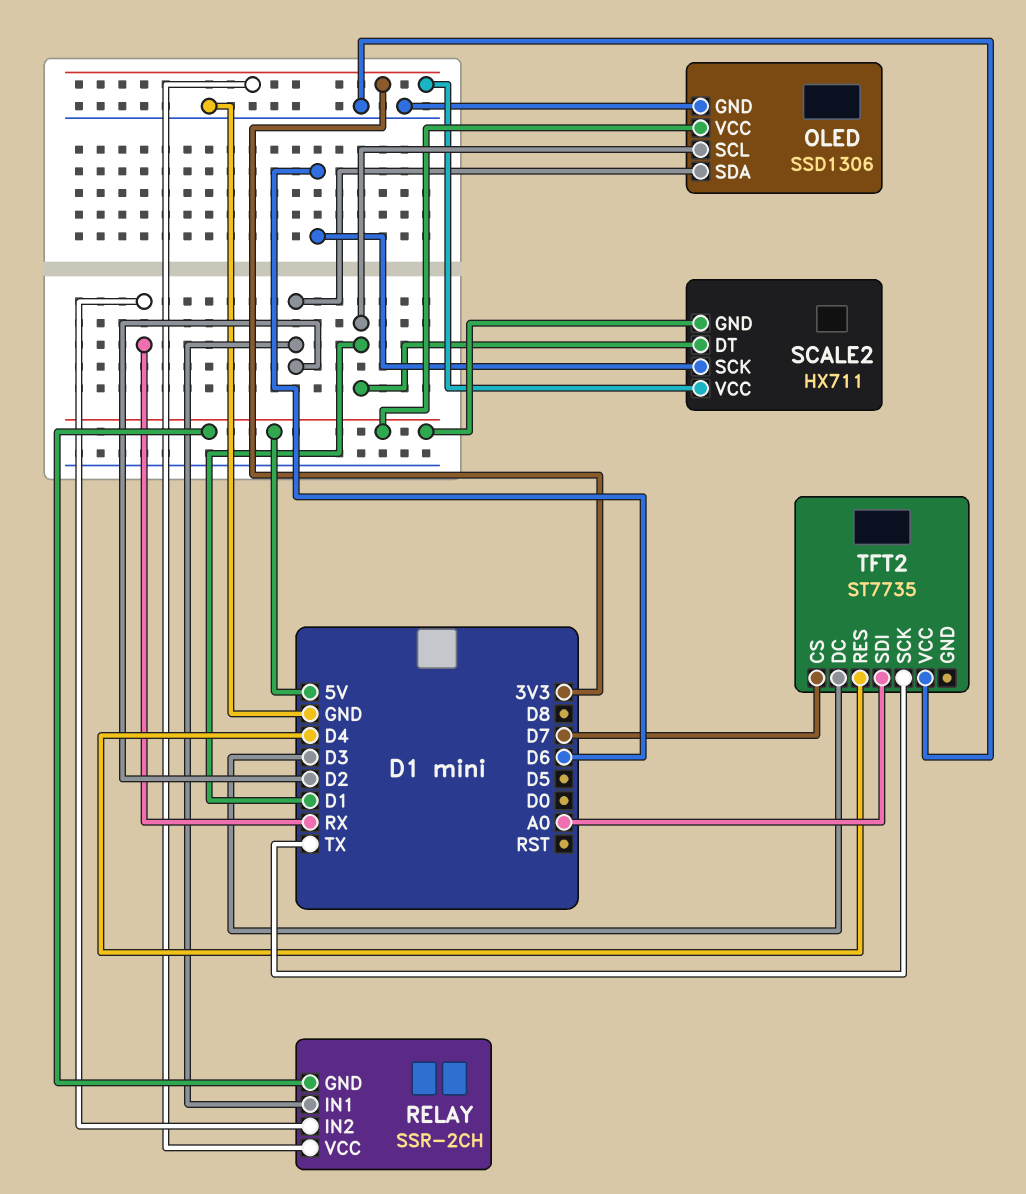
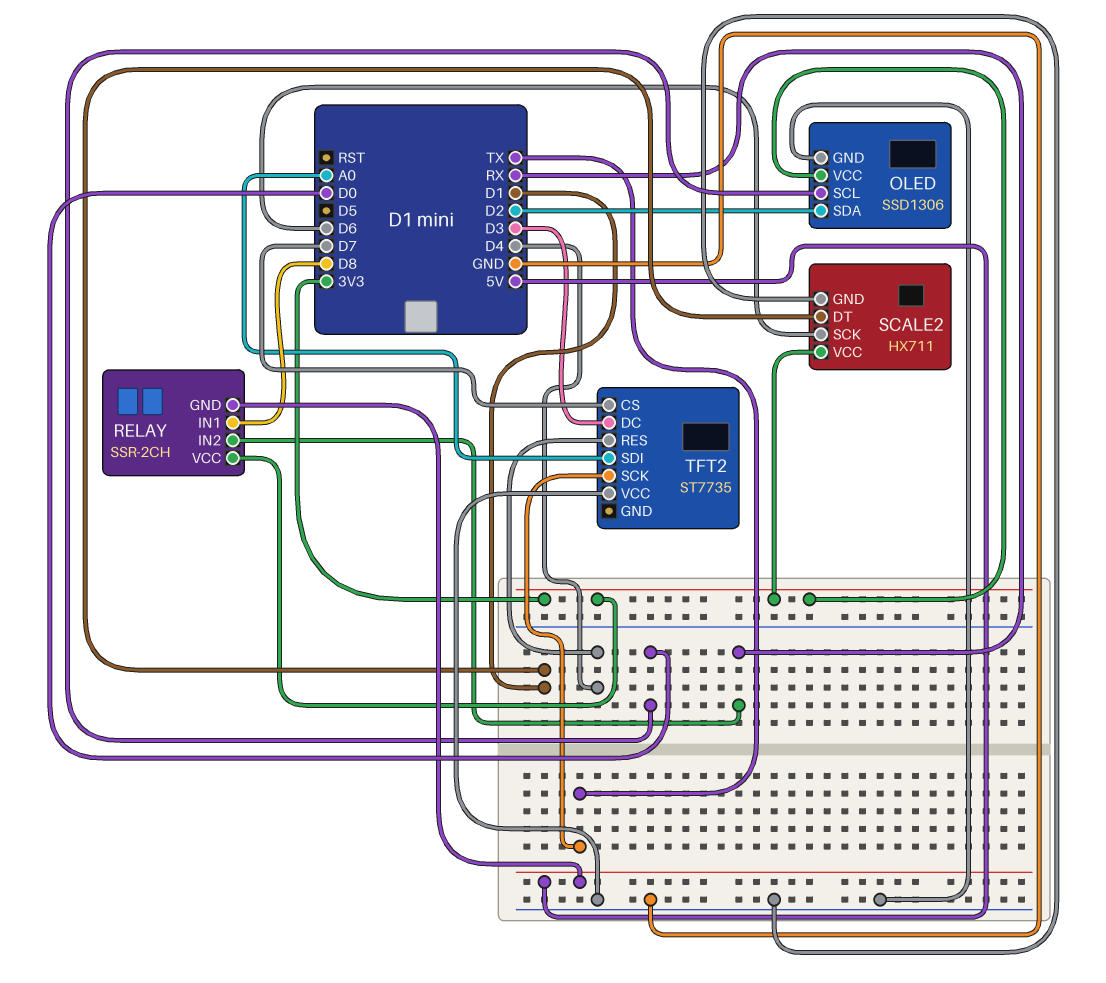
OLED pin SCL: D1 -> D0
OLED pin VCC: 5V -> 3V3
RELAY pin IN1: D2 -> D8
SCALE2 pin GND: 5V -> GND

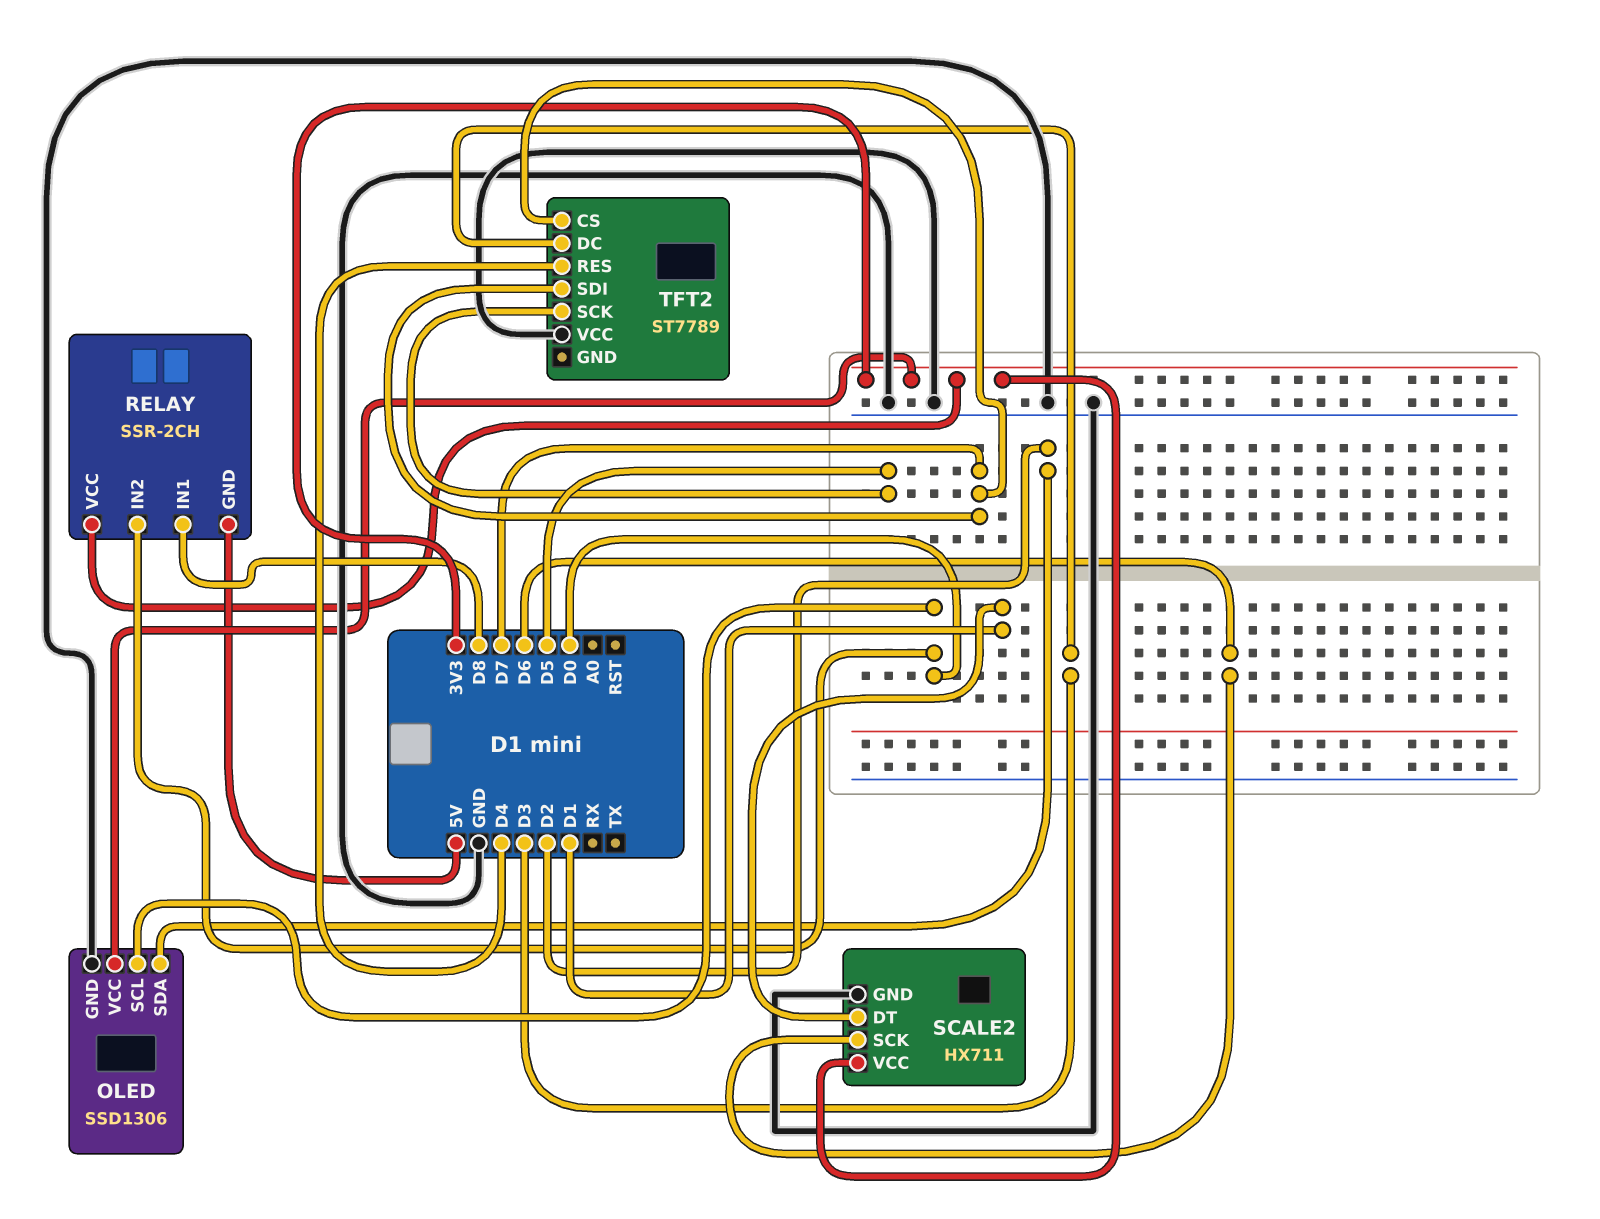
RELAY pin IN2: RX -> D0
TFT2: ST7735 -> ST7789
TFT2 pin SCK: TX -> D5
TFT2 pin SDI: A0 -> D7

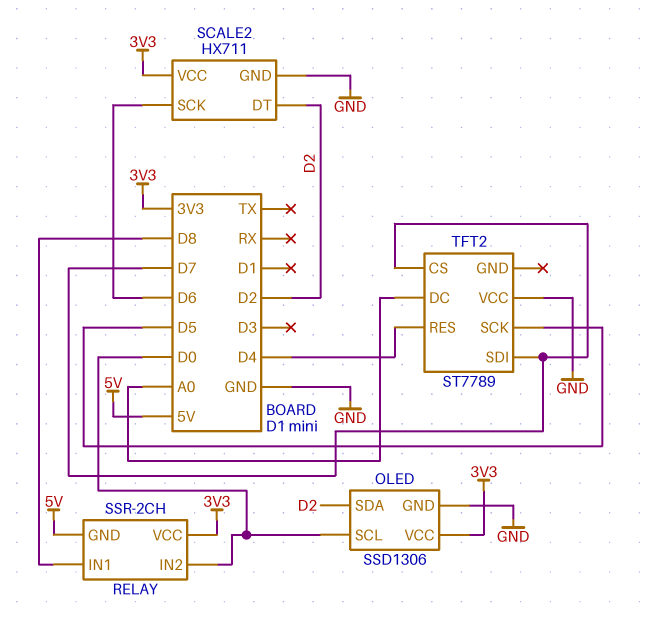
SCALE2 pin DT: D1 -> D2
TFT2 pin DC: D3 -> A0

